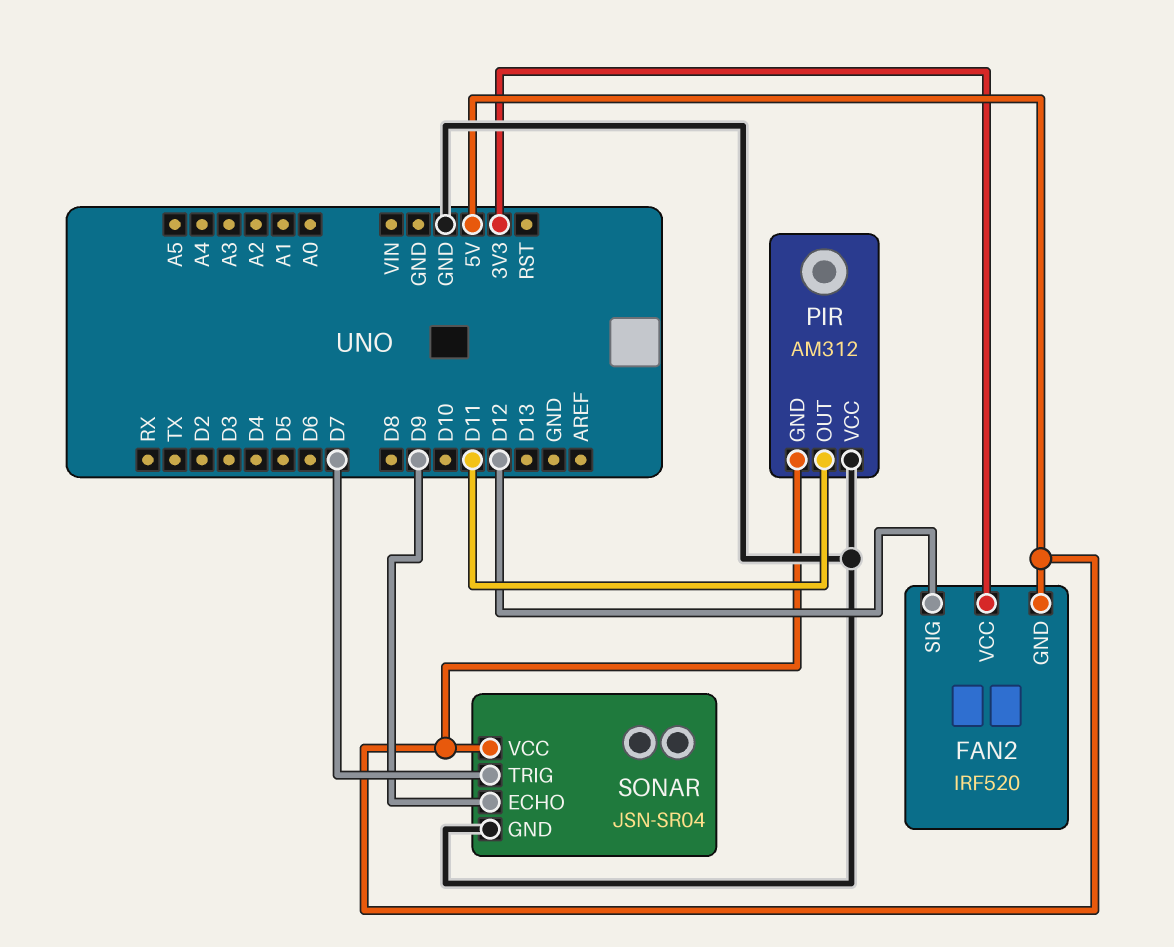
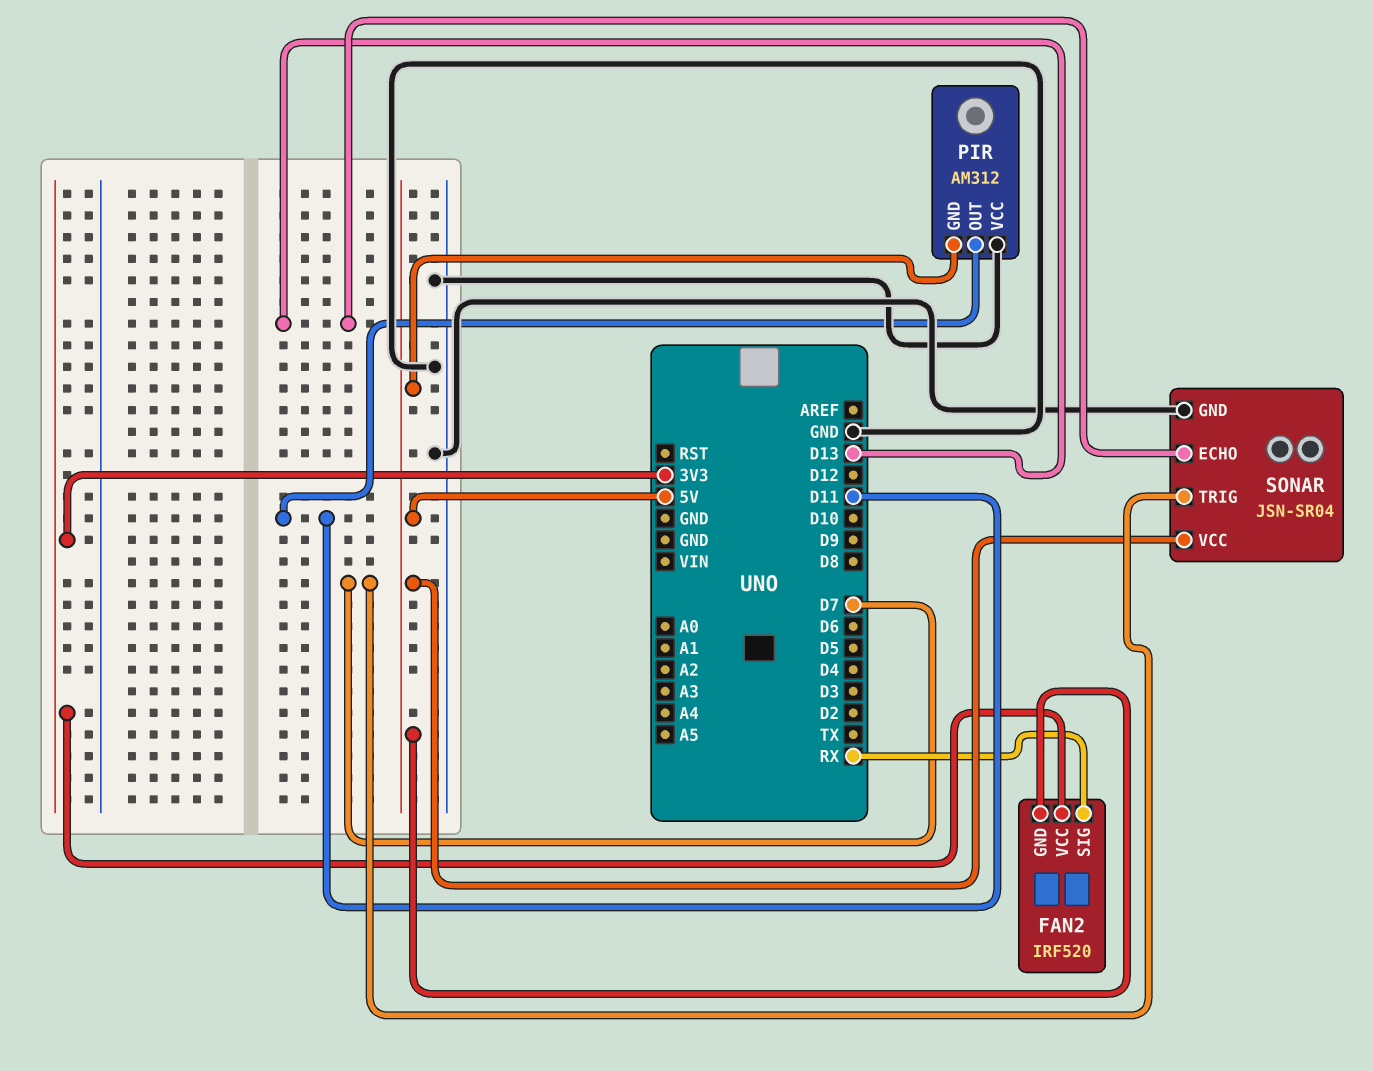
FAN2 pin SIG: D12 -> RX
SONAR pin ECHO: D9 -> D13

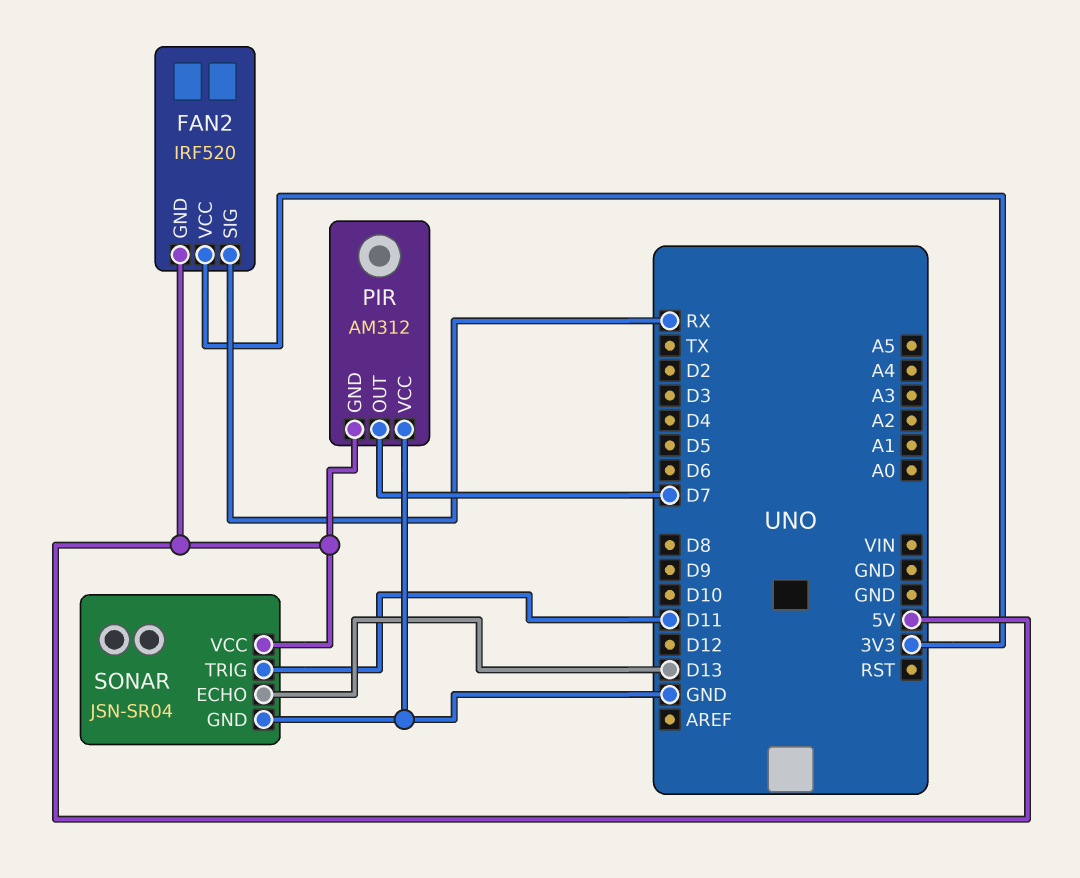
PIR pin OUT: D11 -> D7
SONAR pin TRIG: D7 -> D11

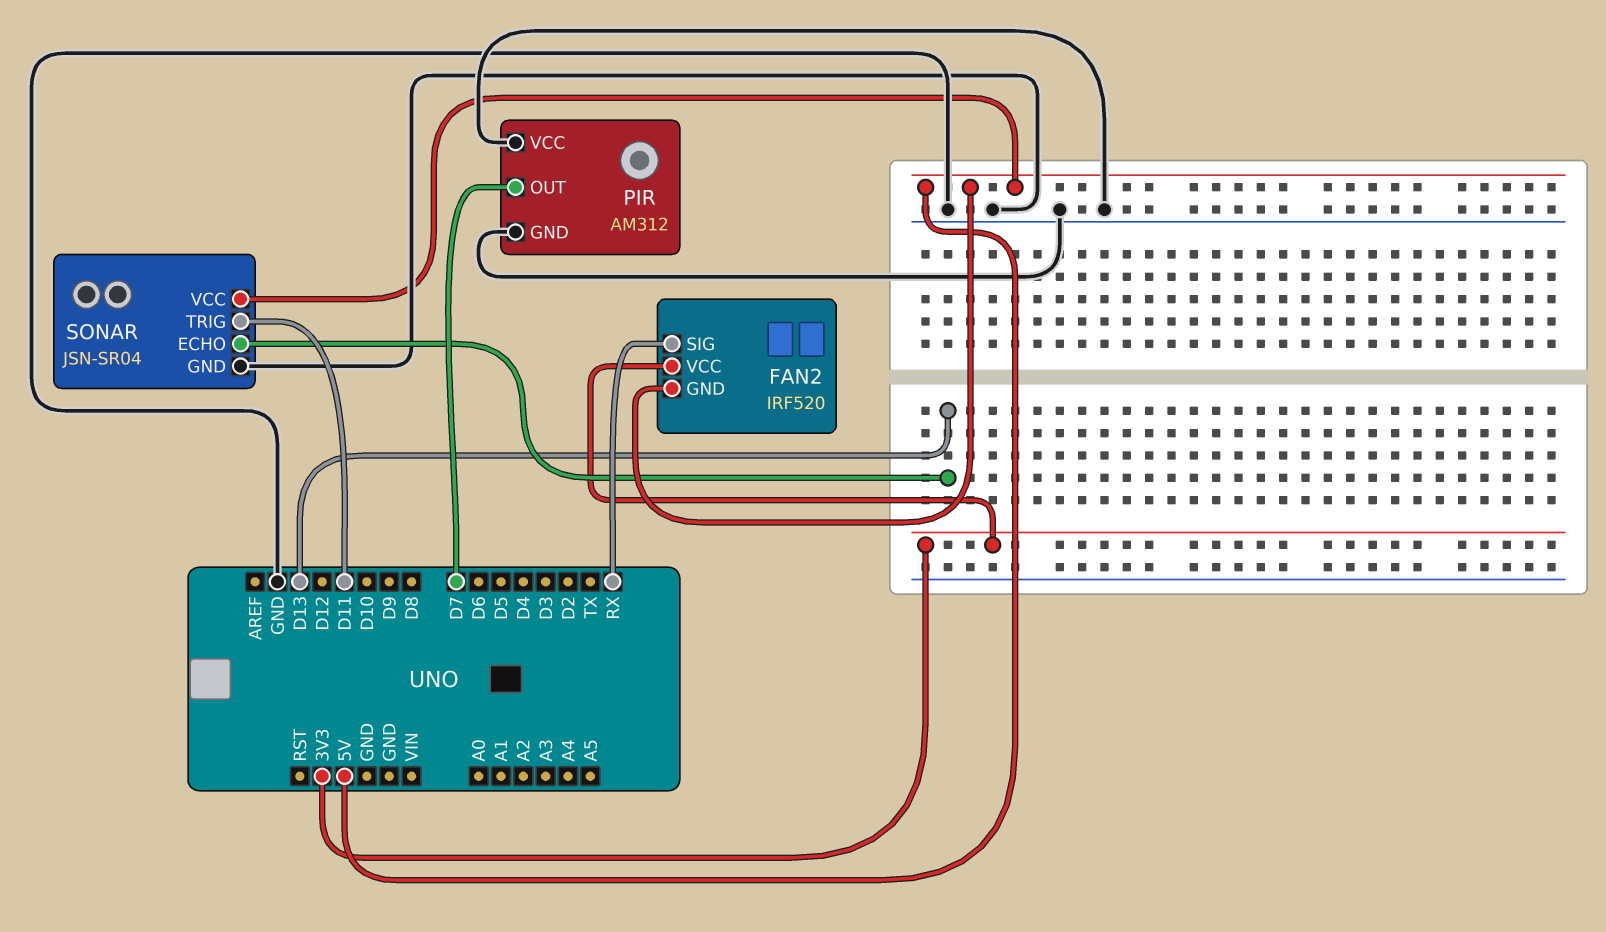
PIR pin GND: 5V -> GND

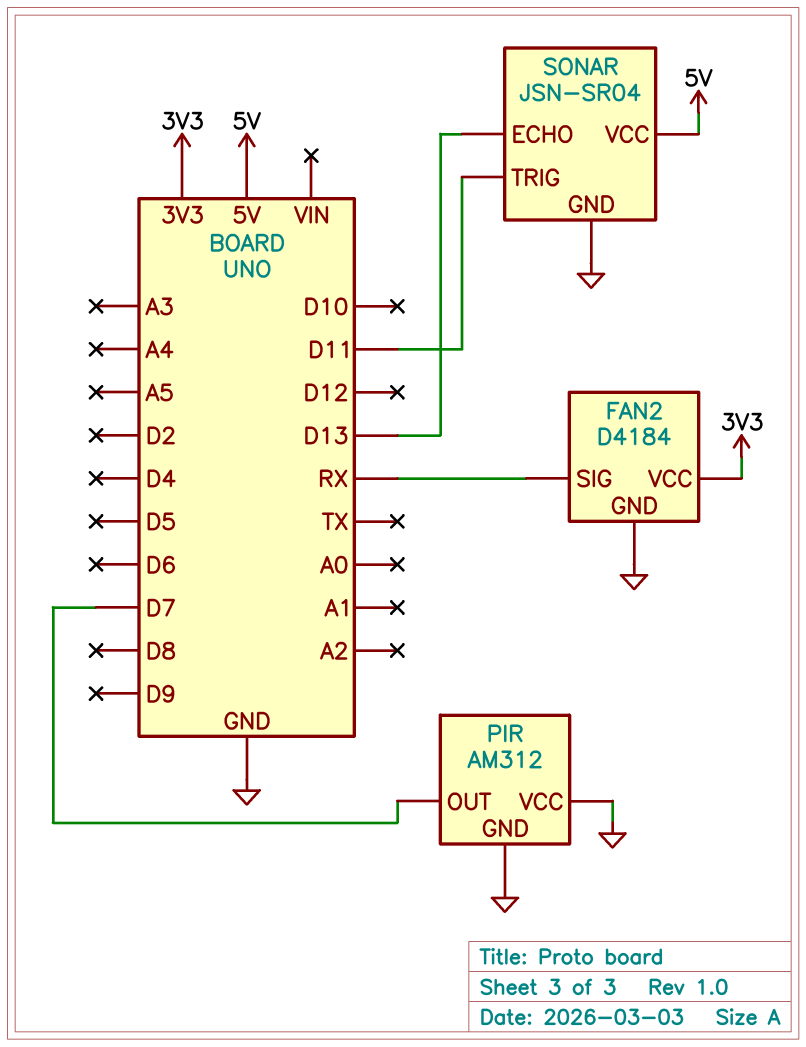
FAN2: IRF520 -> D4184
FAN2 pin GND: 5V -> GND

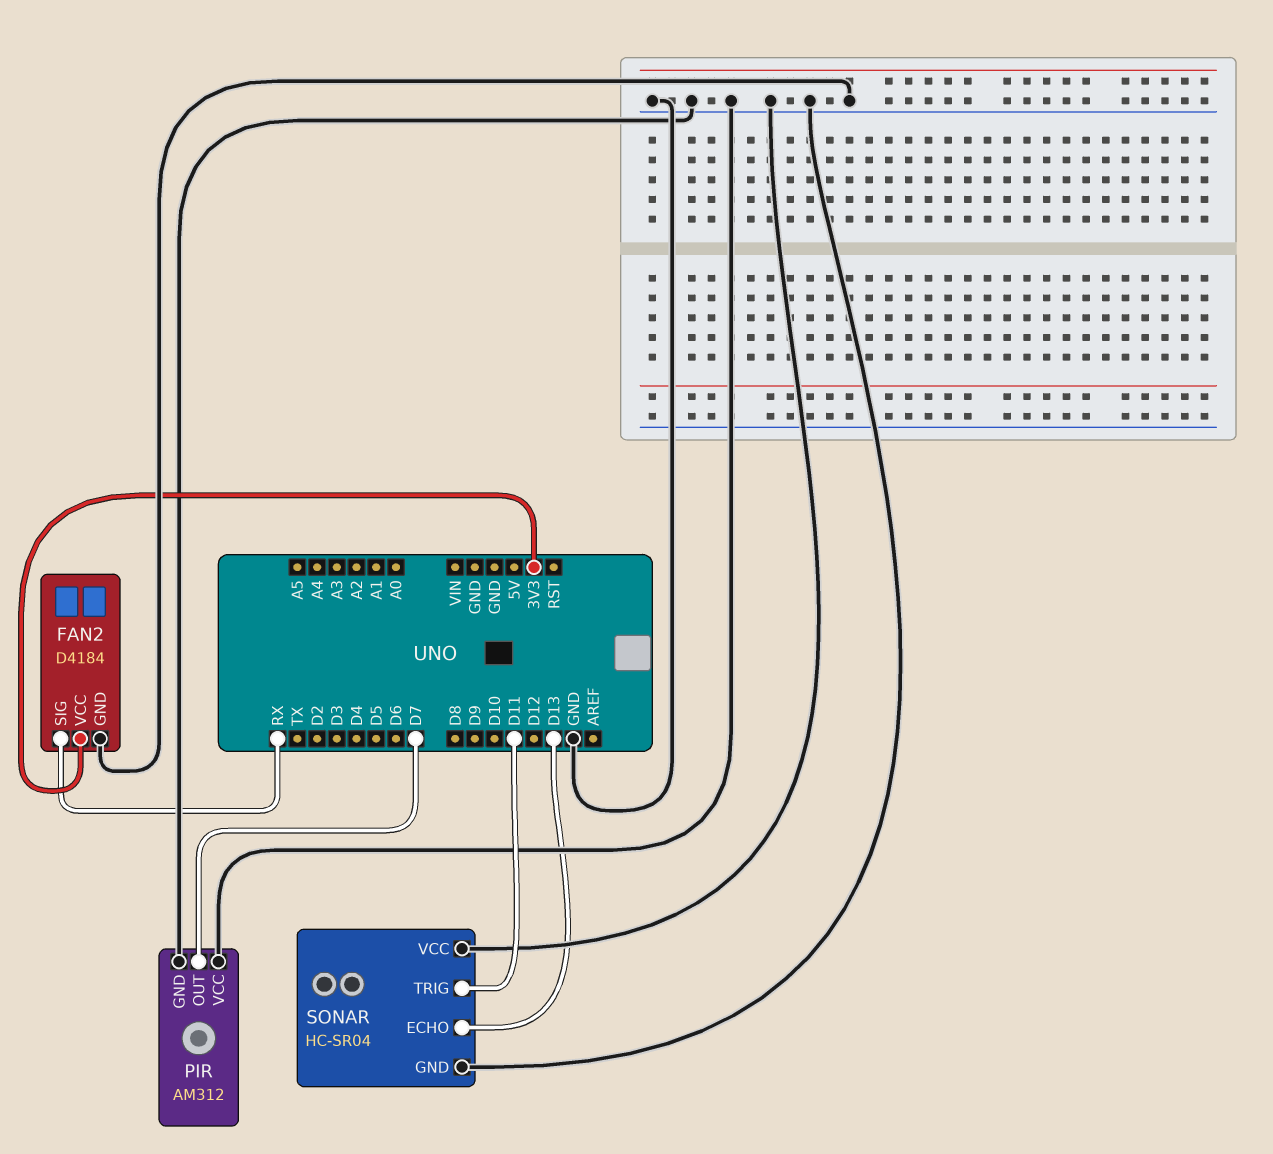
SONAR: JSN-SR04 -> HC-SR04
SONAR pin VCC: 5V -> GND

